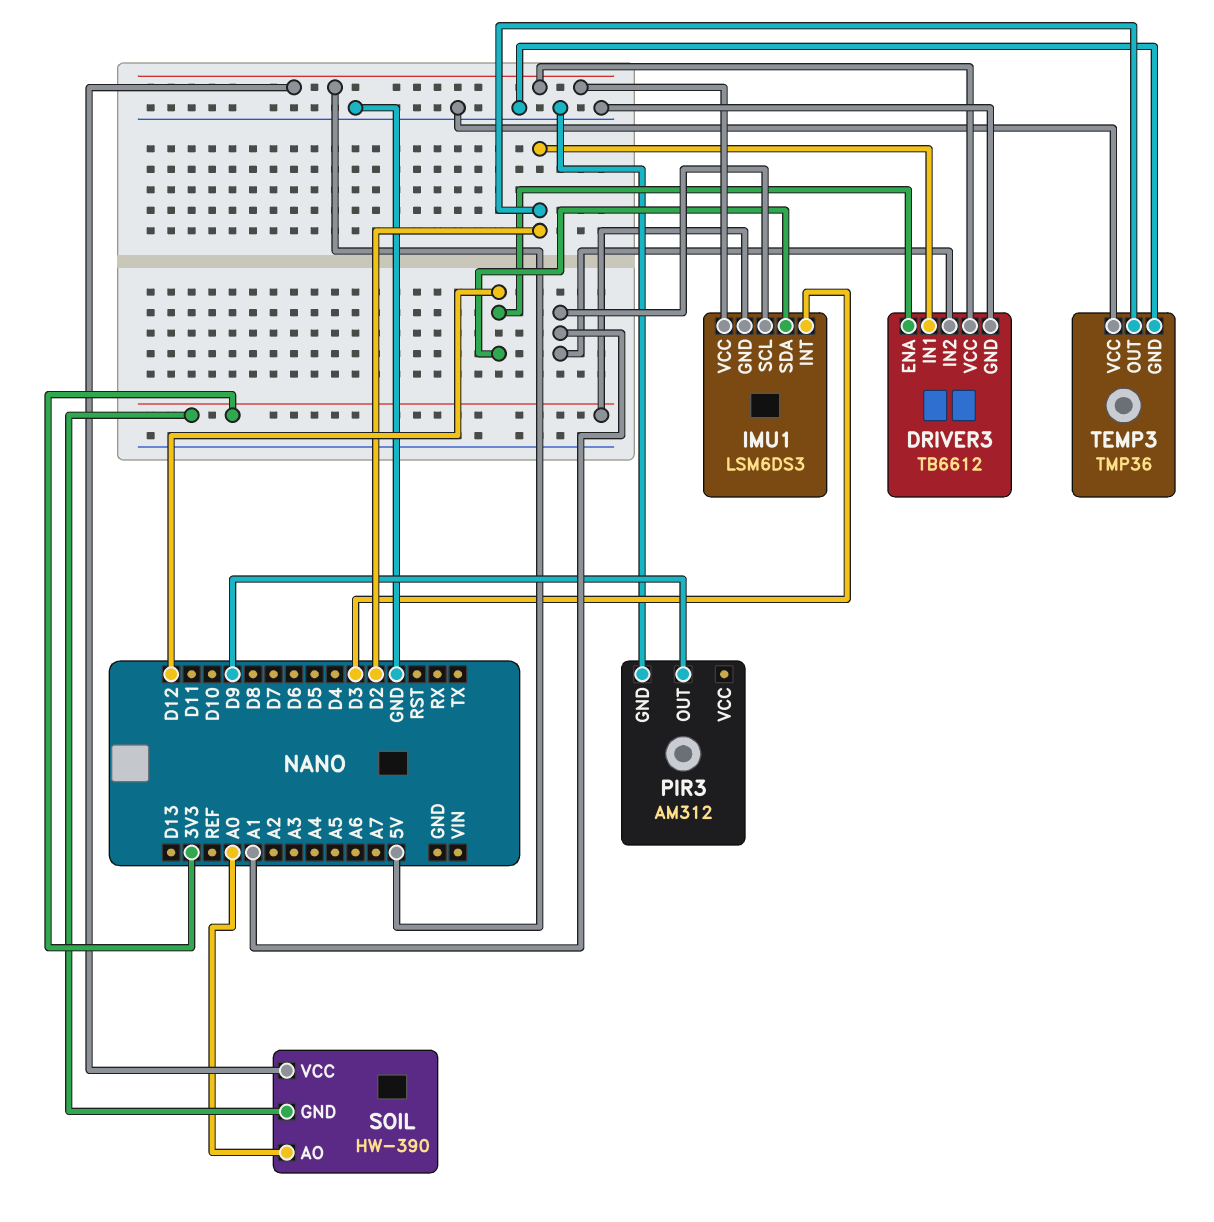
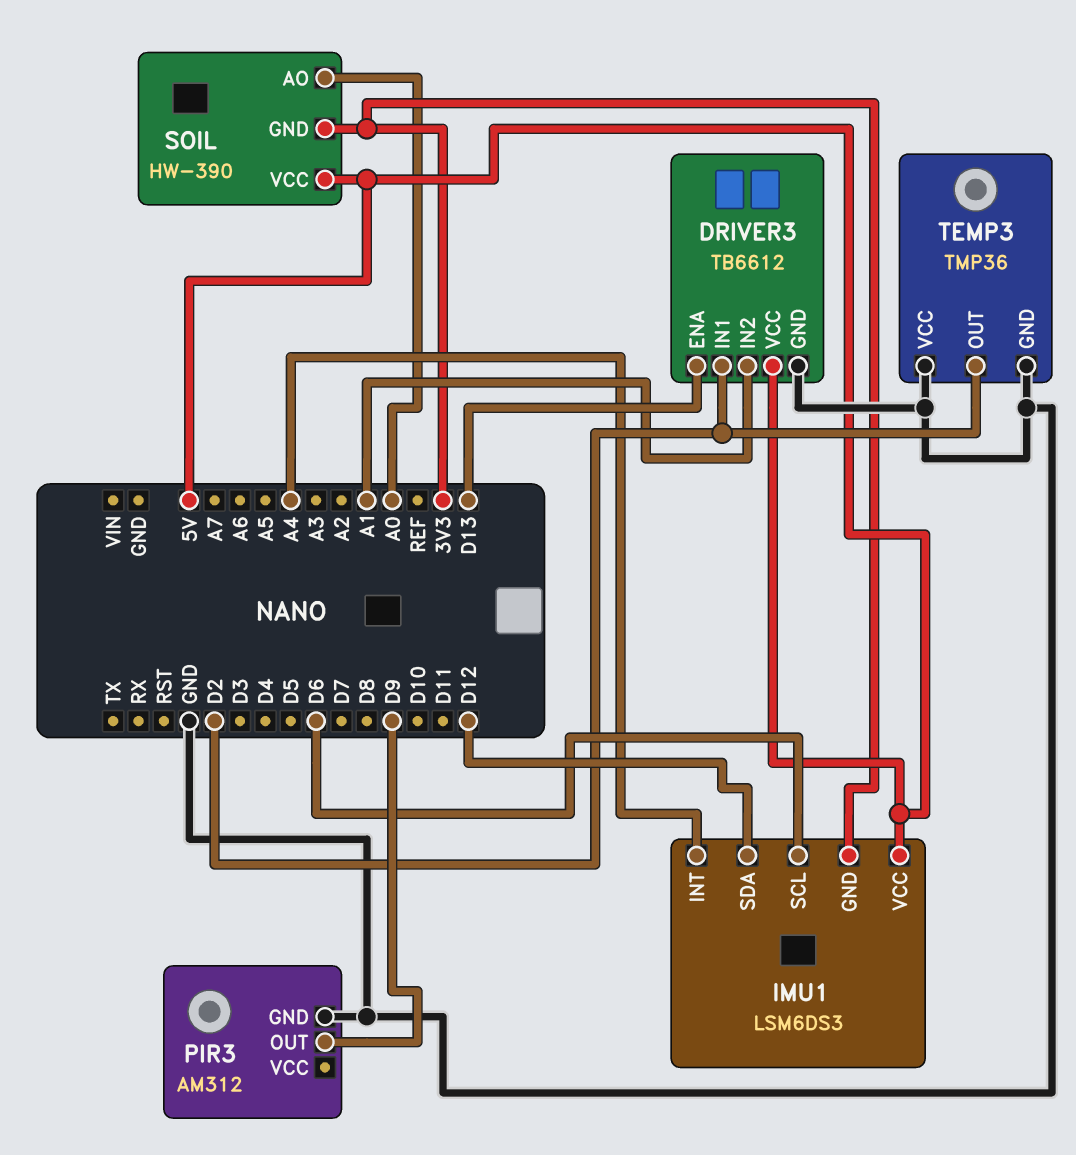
DRIVER3 pin ENA: D12 -> D13
IMU1 pin INT: D3 -> A4
IMU1 pin SCL: A1 -> D6

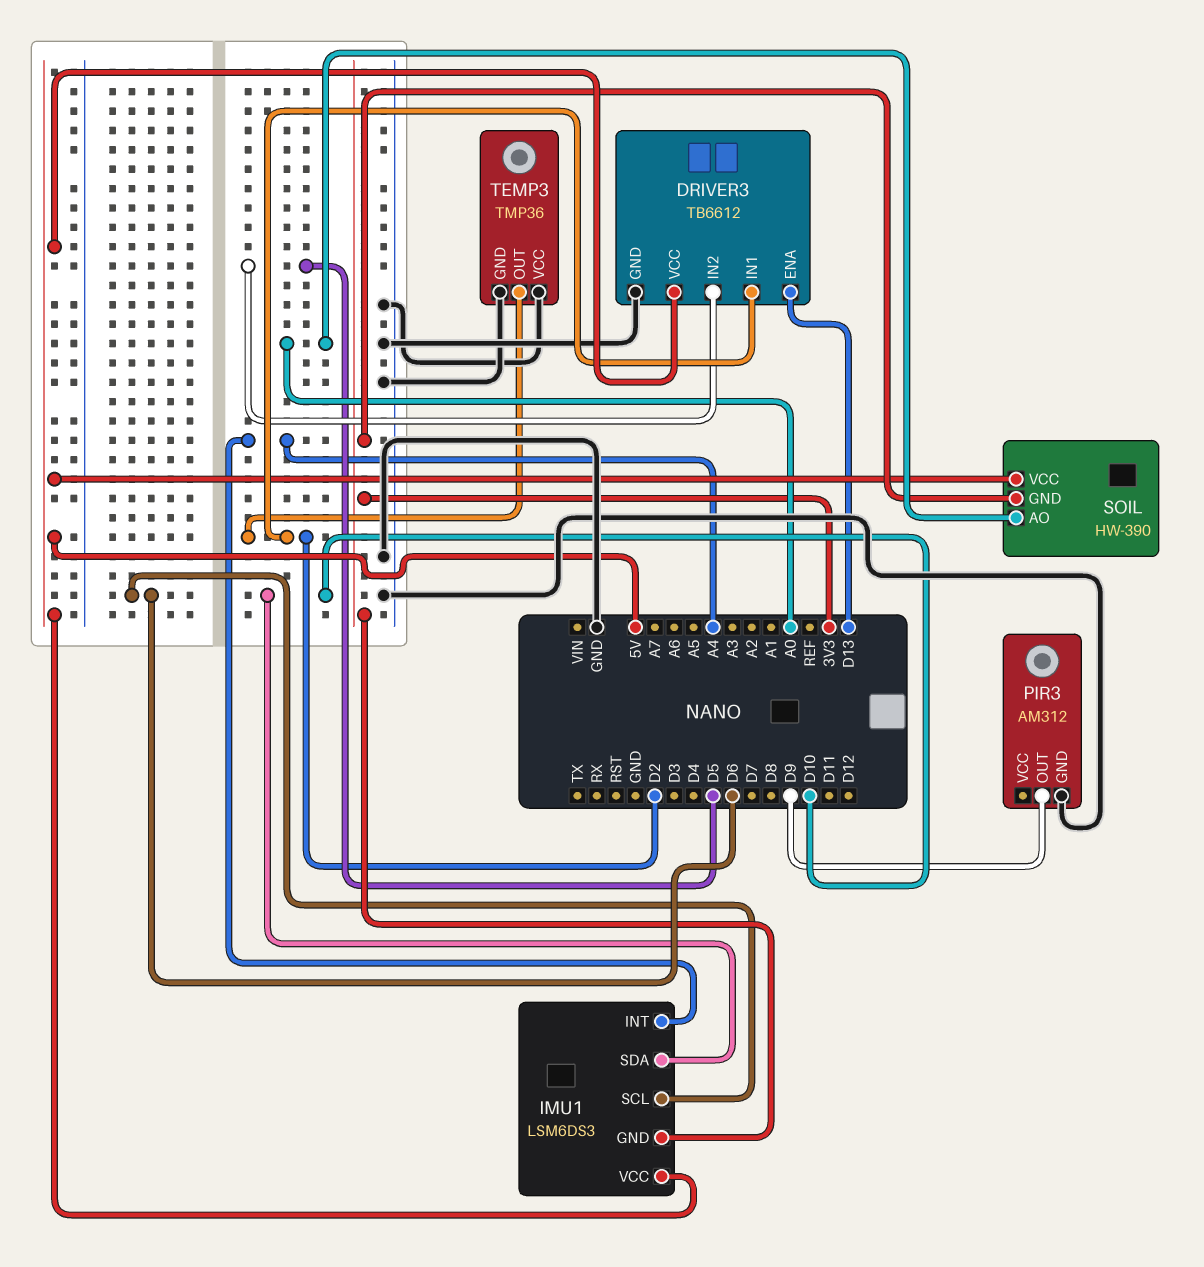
DRIVER3 pin IN2: A1 -> D5
IMU1 pin SDA: D12 -> D10

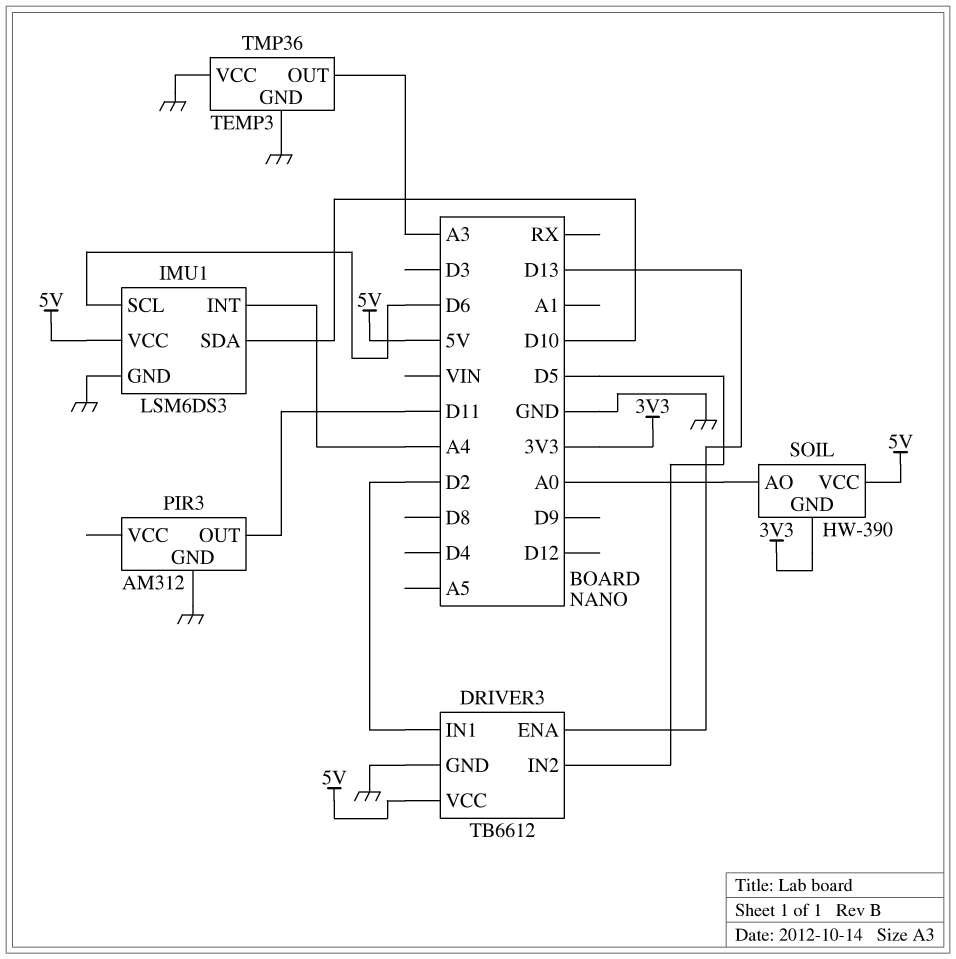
IMU1 pin GND: 3V3 -> GND
PIR3 pin OUT: D9 -> D11
TEMP3 pin OUT: D2 -> A3

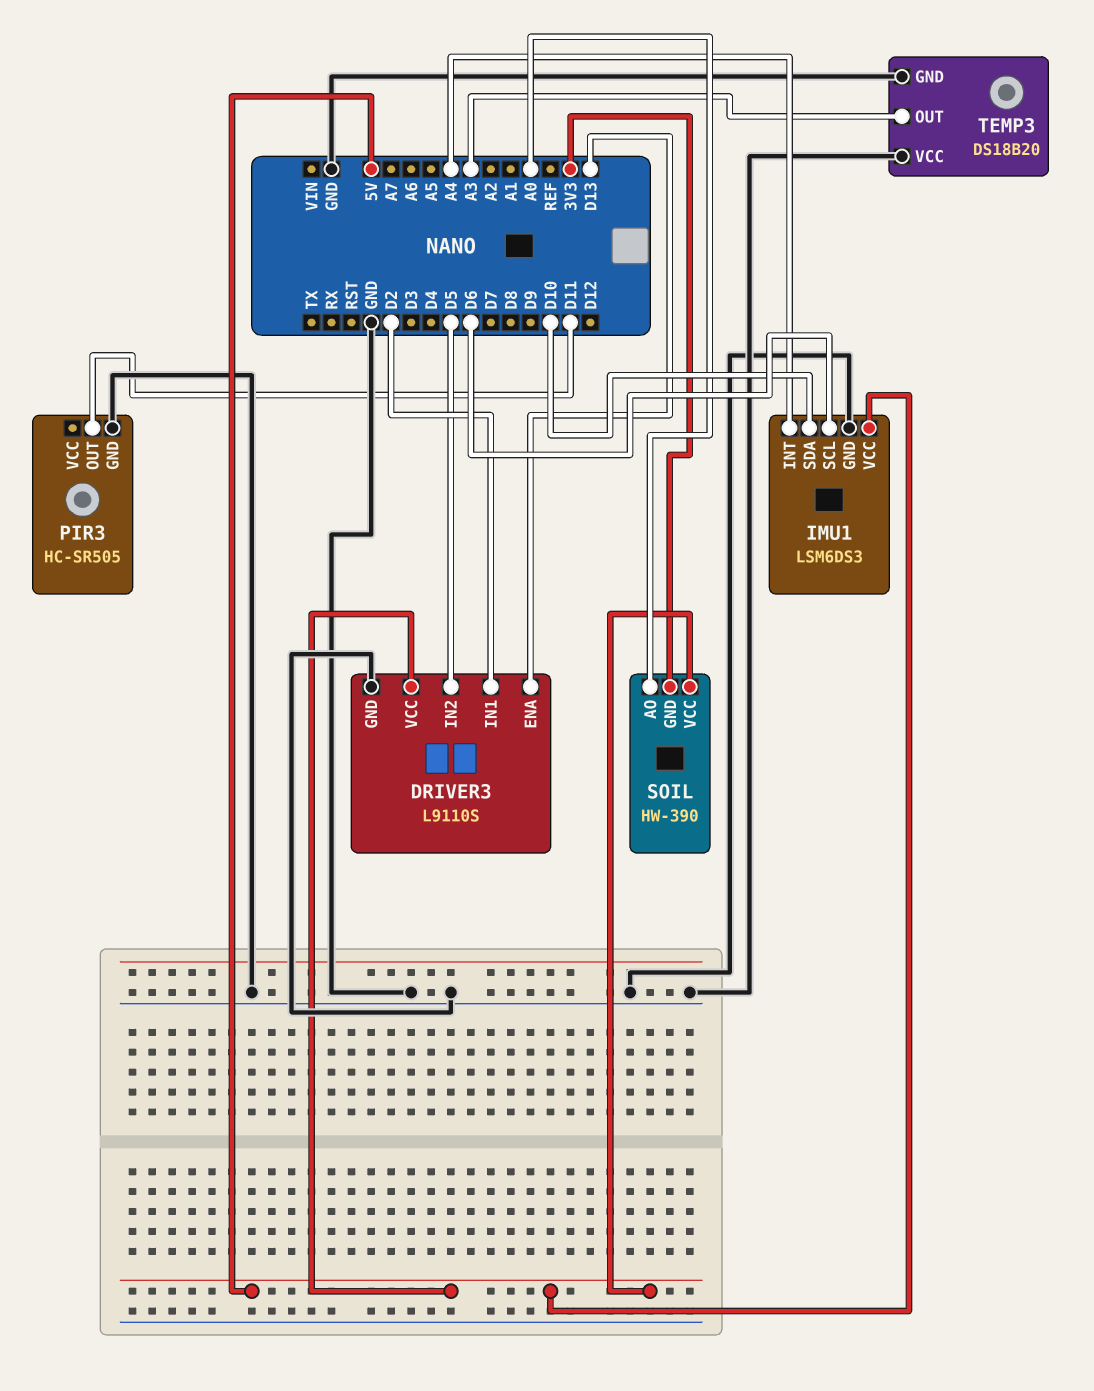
DRIVER3: TB6612 -> L9110S
PIR3: AM312 -> HC-SR505
TEMP3: TMP36 -> DS18B20

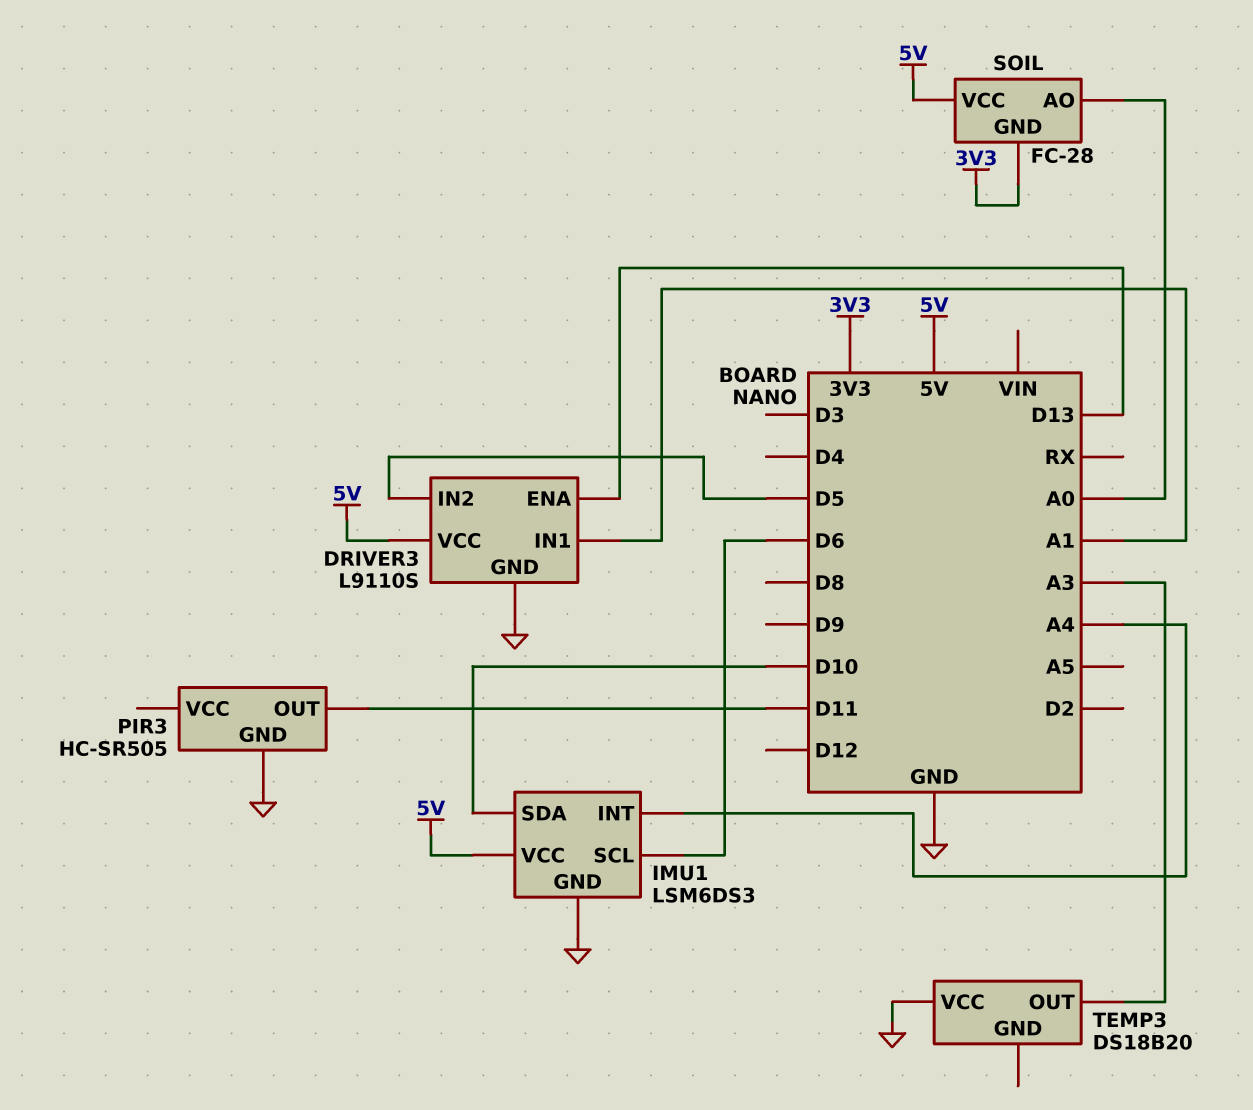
DRIVER3 pin IN1: D2 -> A1
SOIL: HW-390 -> FC-28
TEMP3 pin GND: GND -> none

